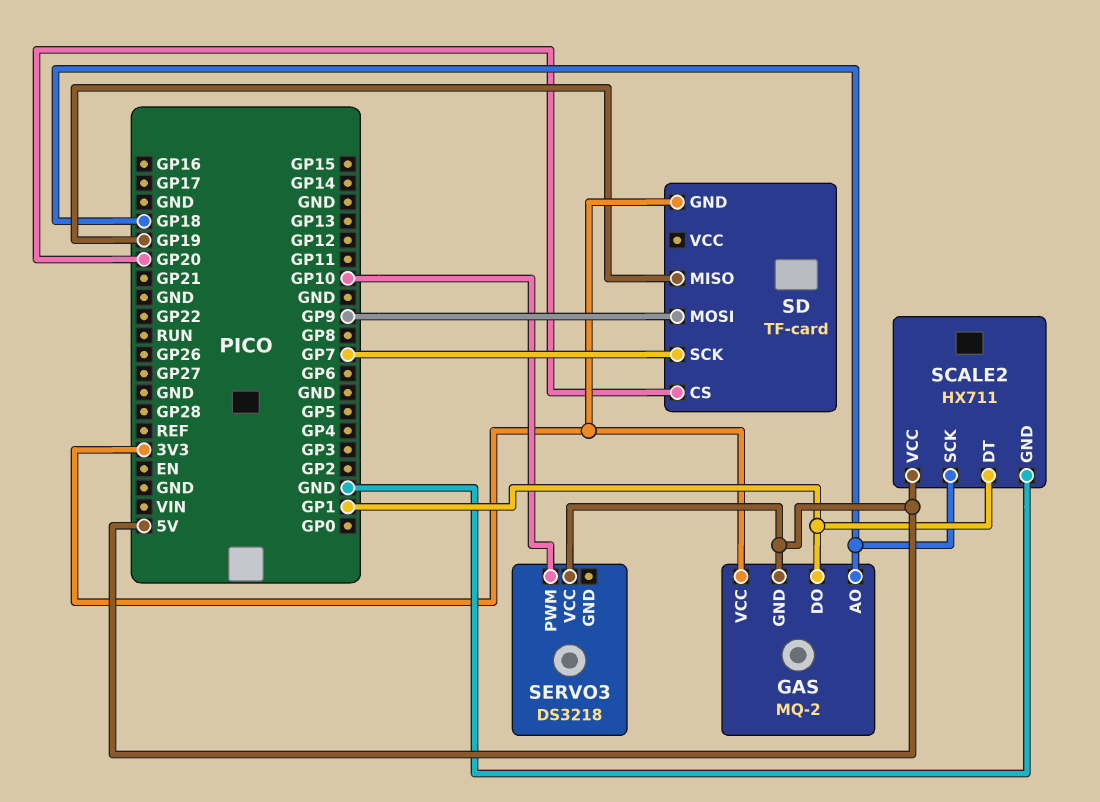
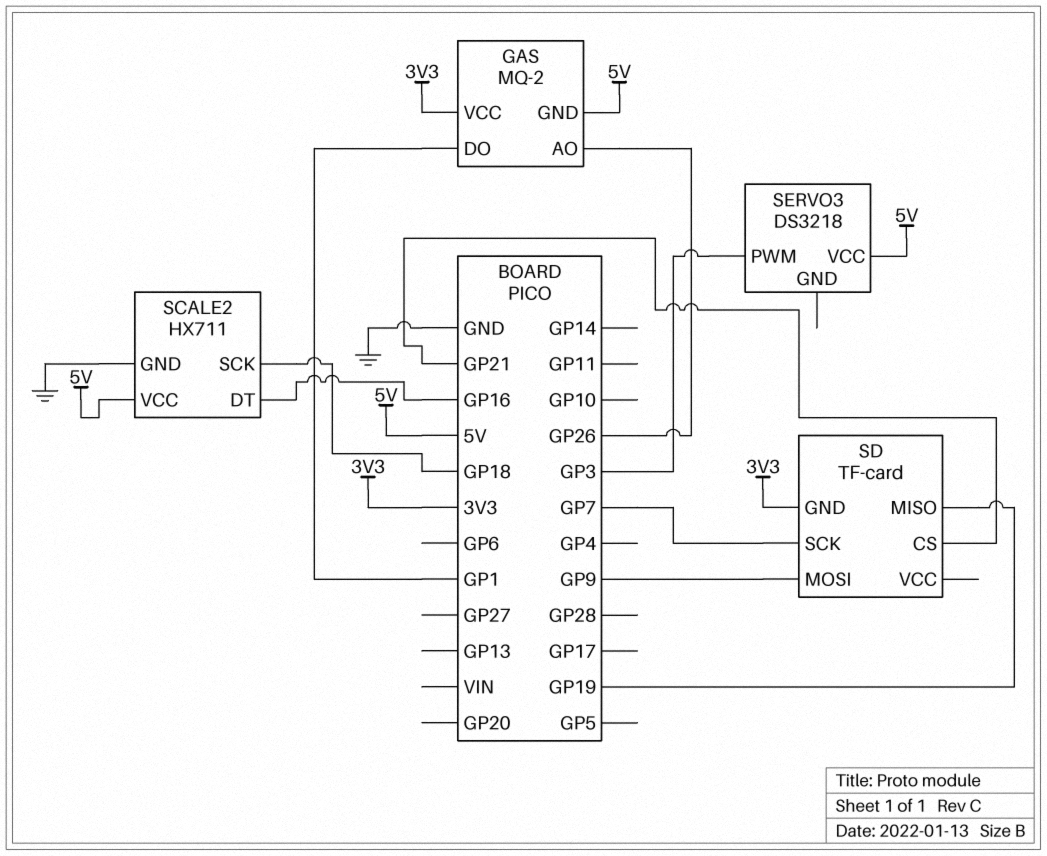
GAS pin AO: GP18 -> GP26
SCALE2 pin DT: GP1 -> GP16
SD pin CS: GP20 -> GP21
SERVO3 pin PWM: GP10 -> GP3

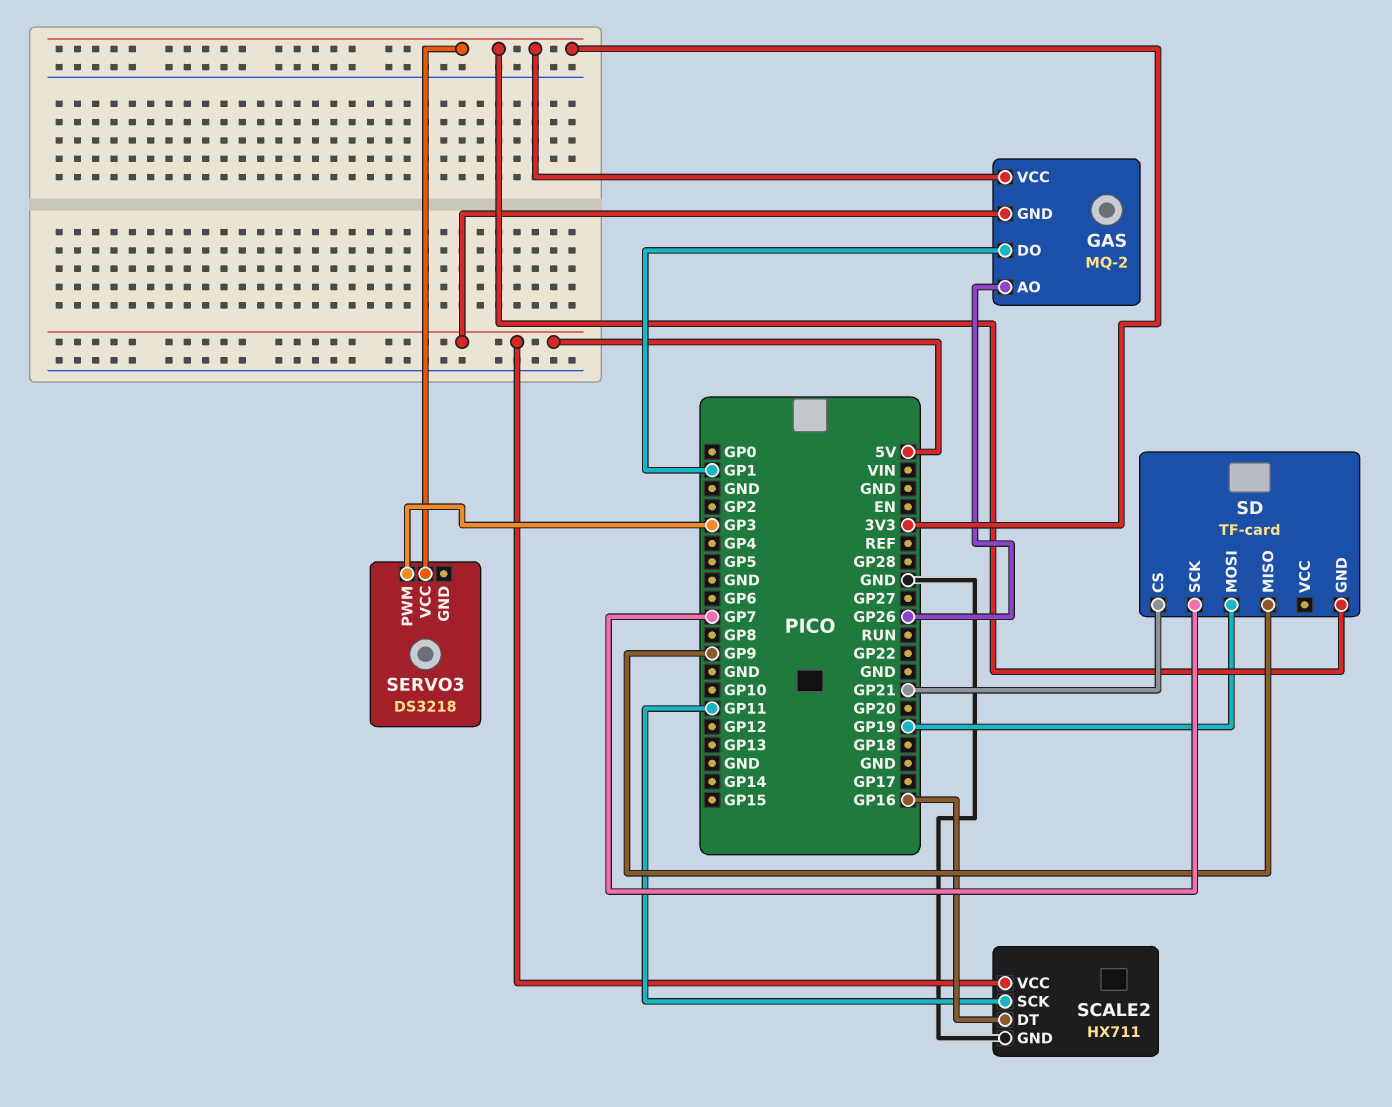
SCALE2 pin SCK: GP18 -> GP11
SD pin MISO: GP19 -> GP9
SD pin MOSI: GP9 -> GP19
SERVO3 pin VCC: 5V -> 3V3

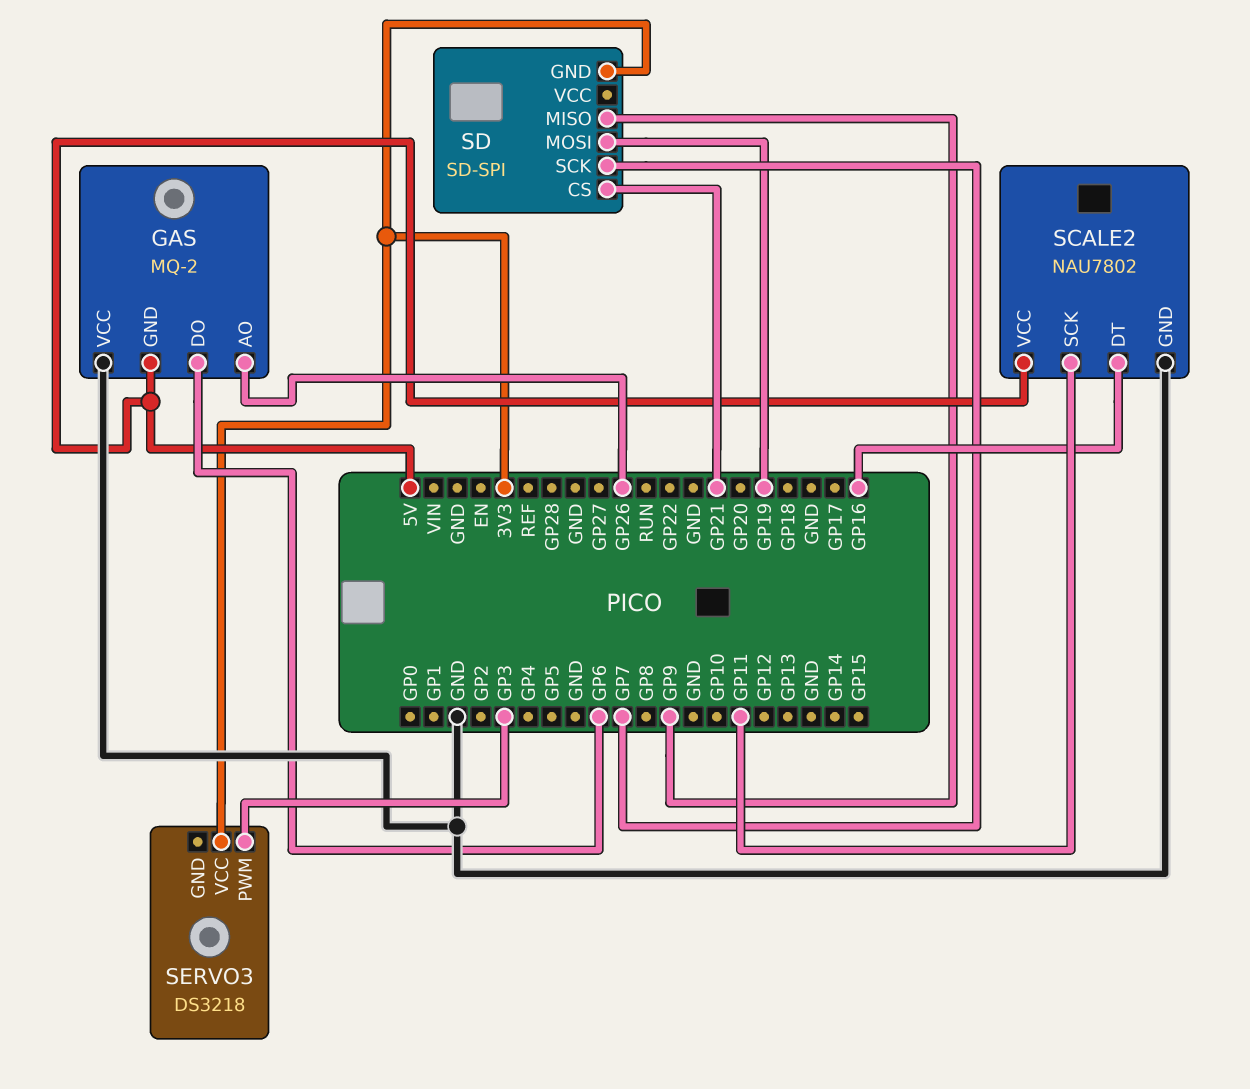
GAS pin DO: GP1 -> GP6
GAS pin VCC: 3V3 -> GND
SCALE2: HX711 -> NAU7802
SD: TF-card -> SD-SPI

